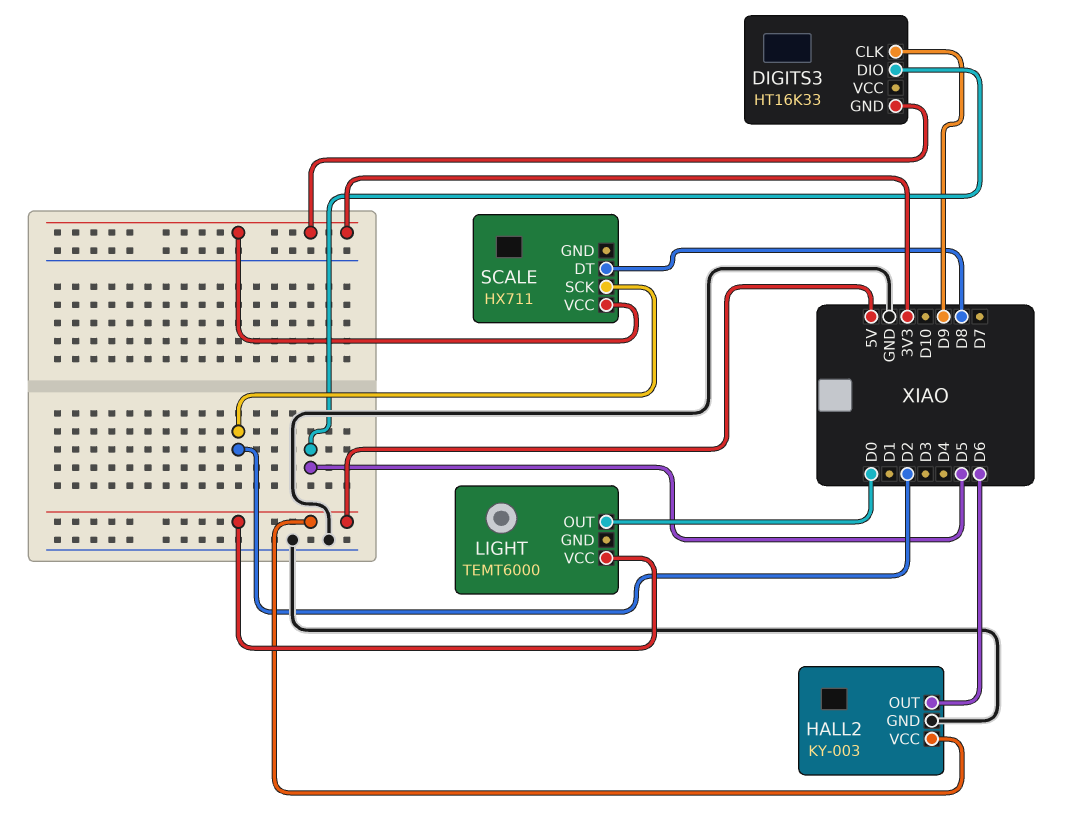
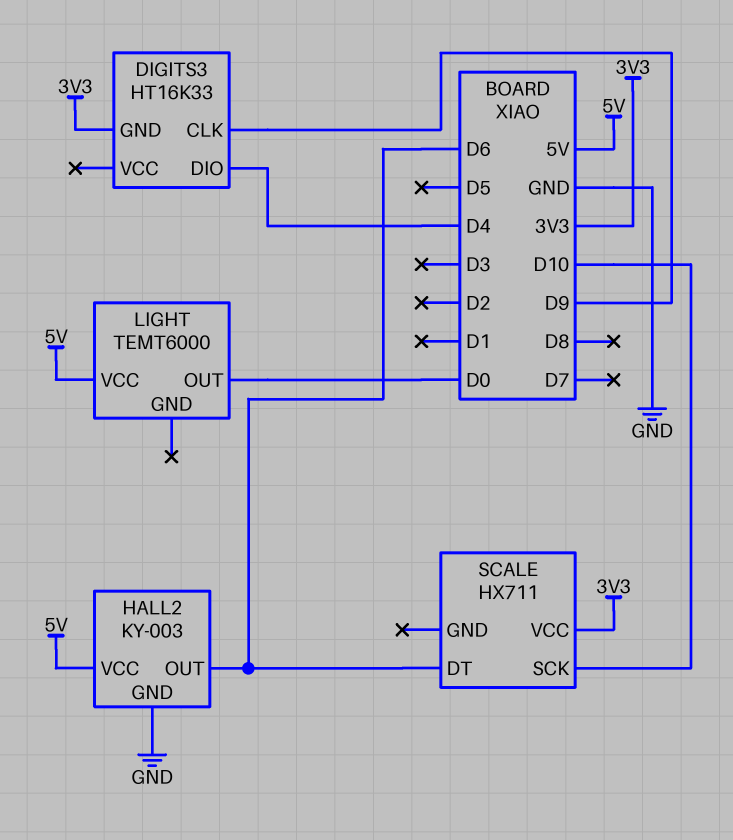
DIGITS3 pin DIO: D5 -> D4
SCALE pin DT: D8 -> D6
SCALE pin SCK: D2 -> D10

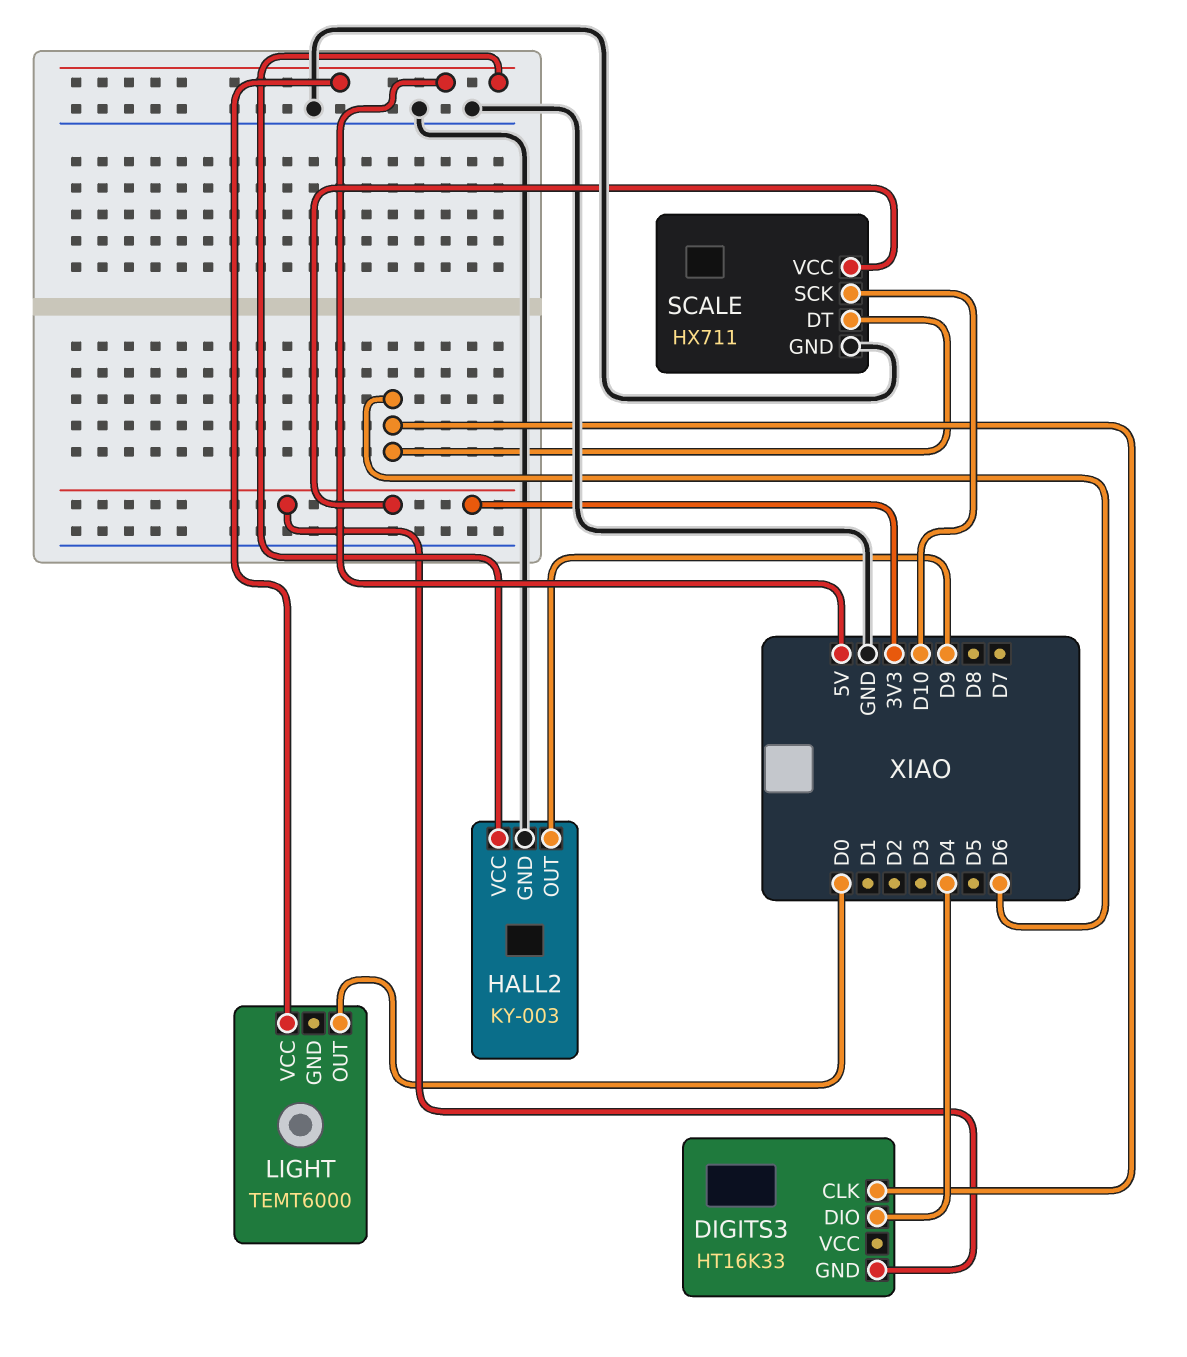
DIGITS3 pin CLK: D9 -> D6
HALL2 pin OUT: D6 -> D9
SCALE pin GND: none -> GND

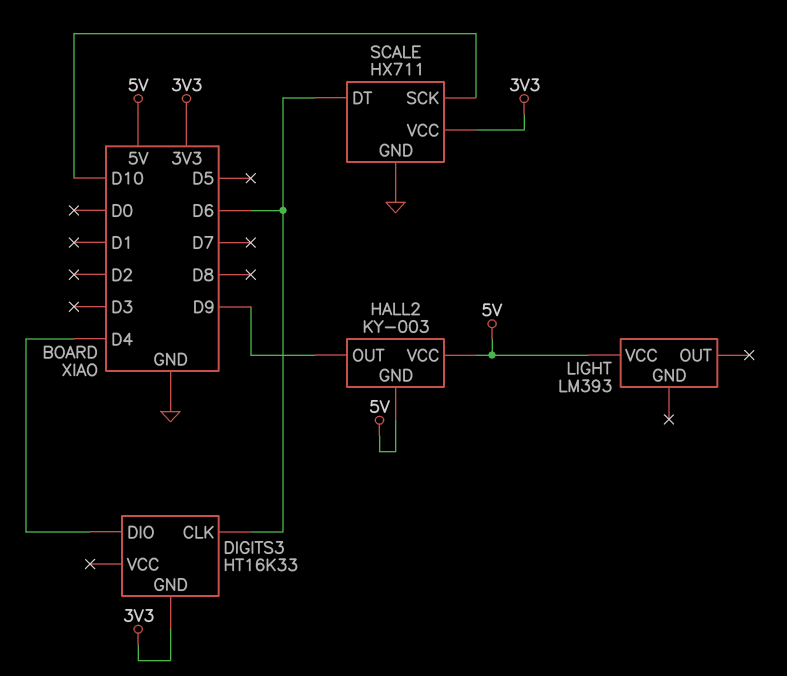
HALL2 pin GND: GND -> 5V
LIGHT: TEMT6000 -> LM393
LIGHT pin OUT: D0 -> none

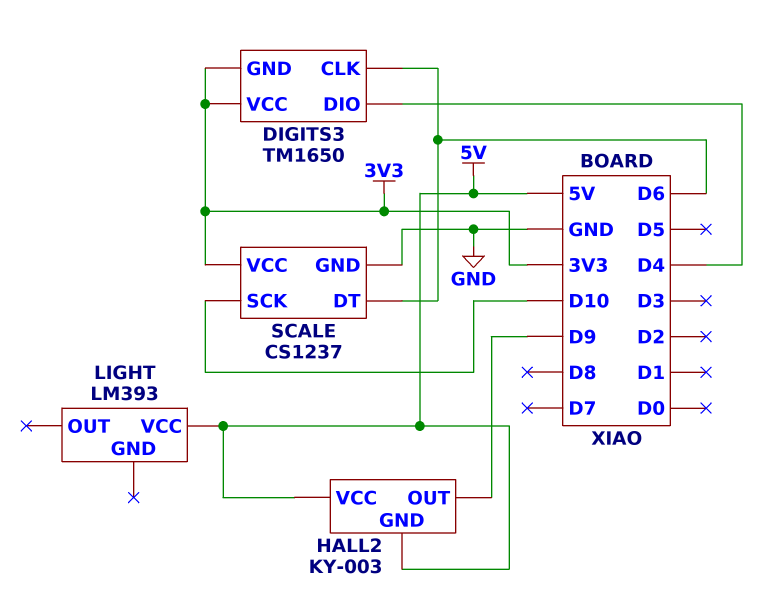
DIGITS3: HT16K33 -> TM1650
DIGITS3 pin VCC: none -> 3V3
SCALE: HX711 -> CS1237

